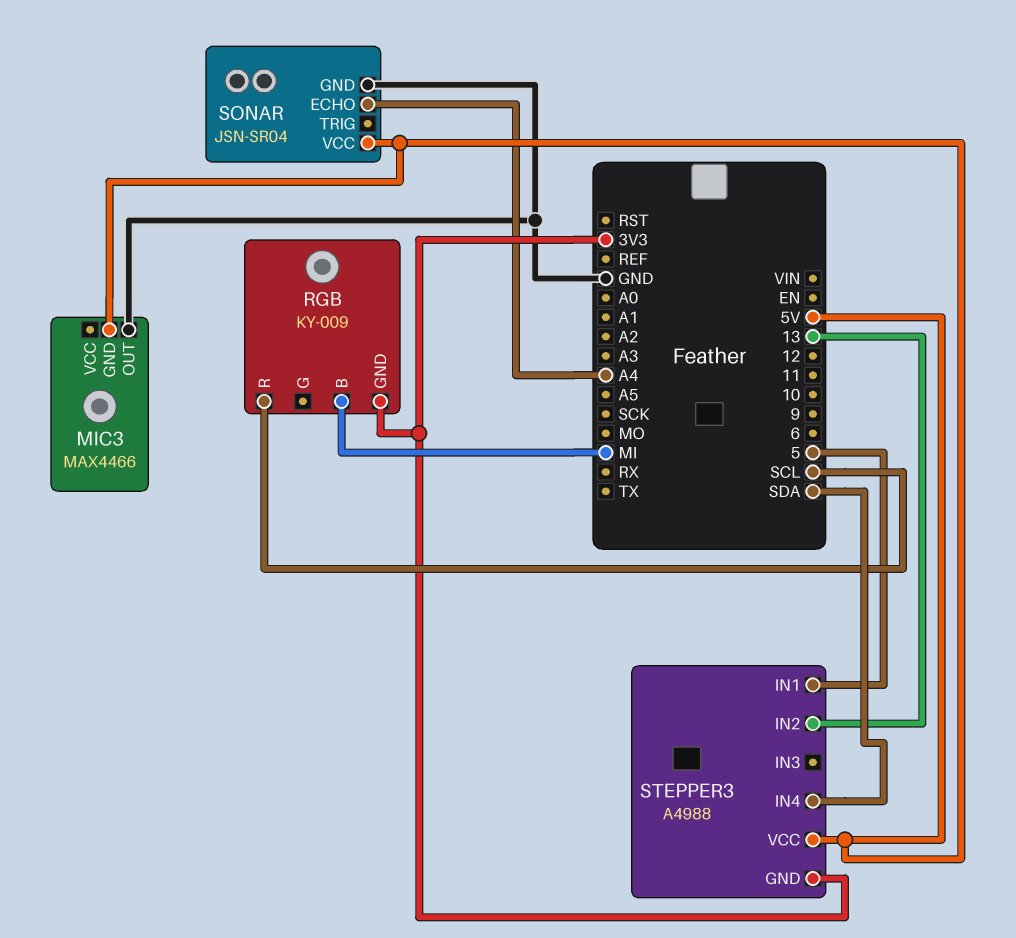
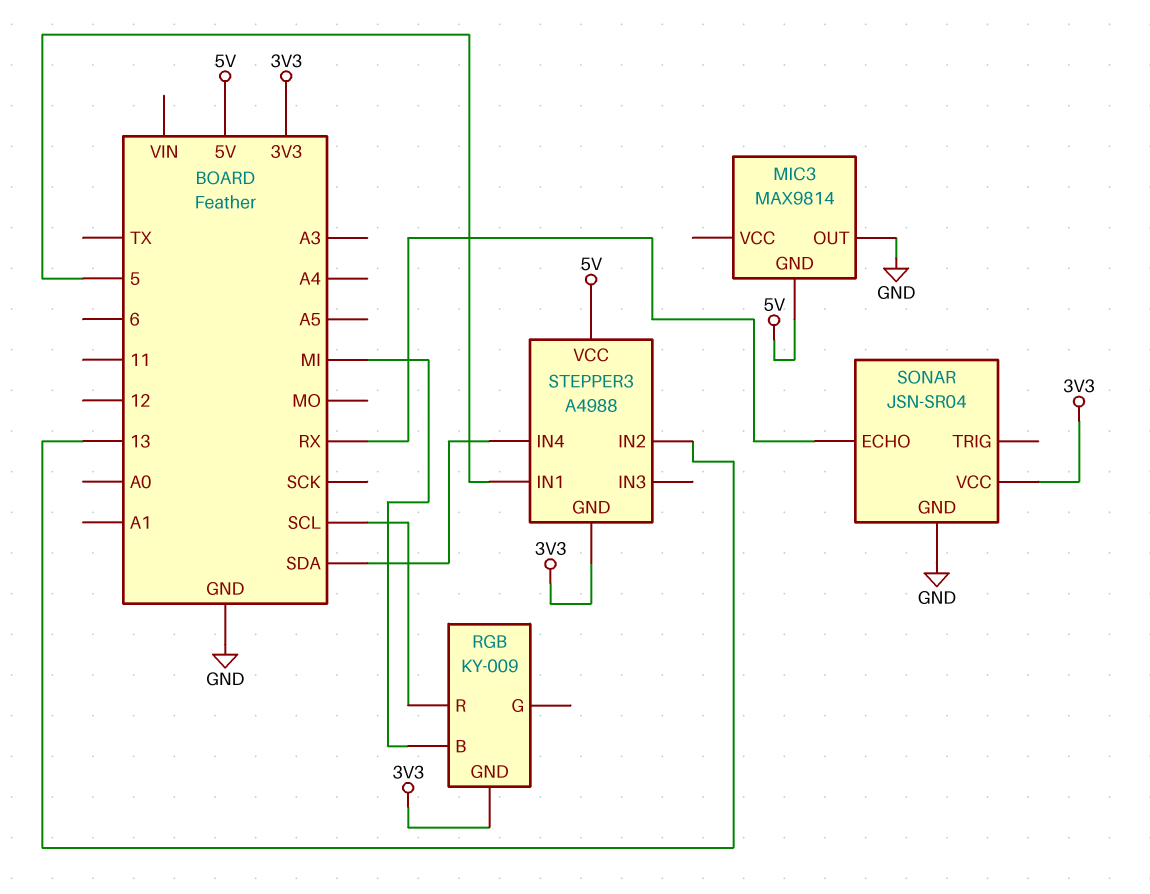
MIC3: MAX4466 -> MAX9814
SONAR pin ECHO: A4 -> RX
SONAR pin VCC: 5V -> 3V3

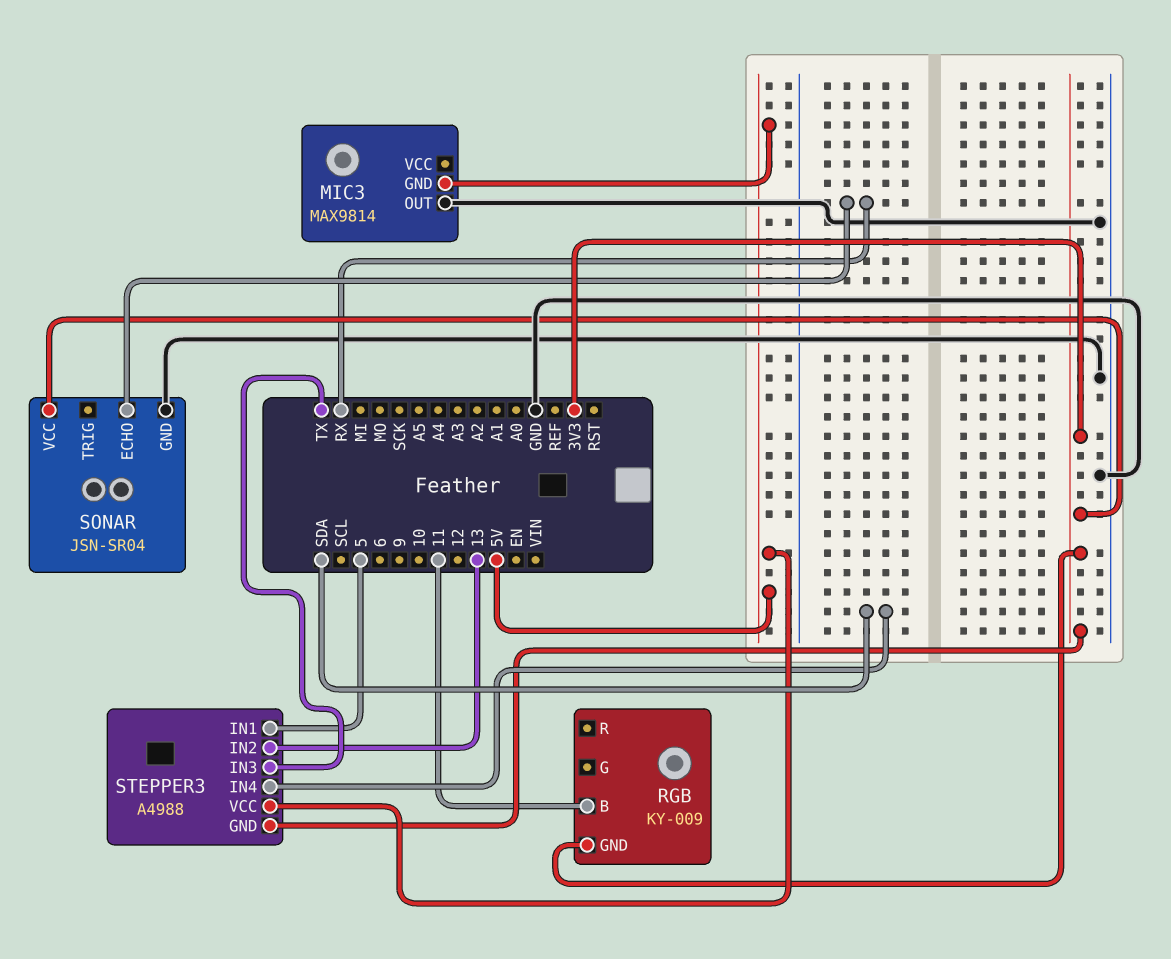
RGB pin B: MI -> 11
RGB pin R: SCL -> none
STEPPER3 pin IN3: none -> TX

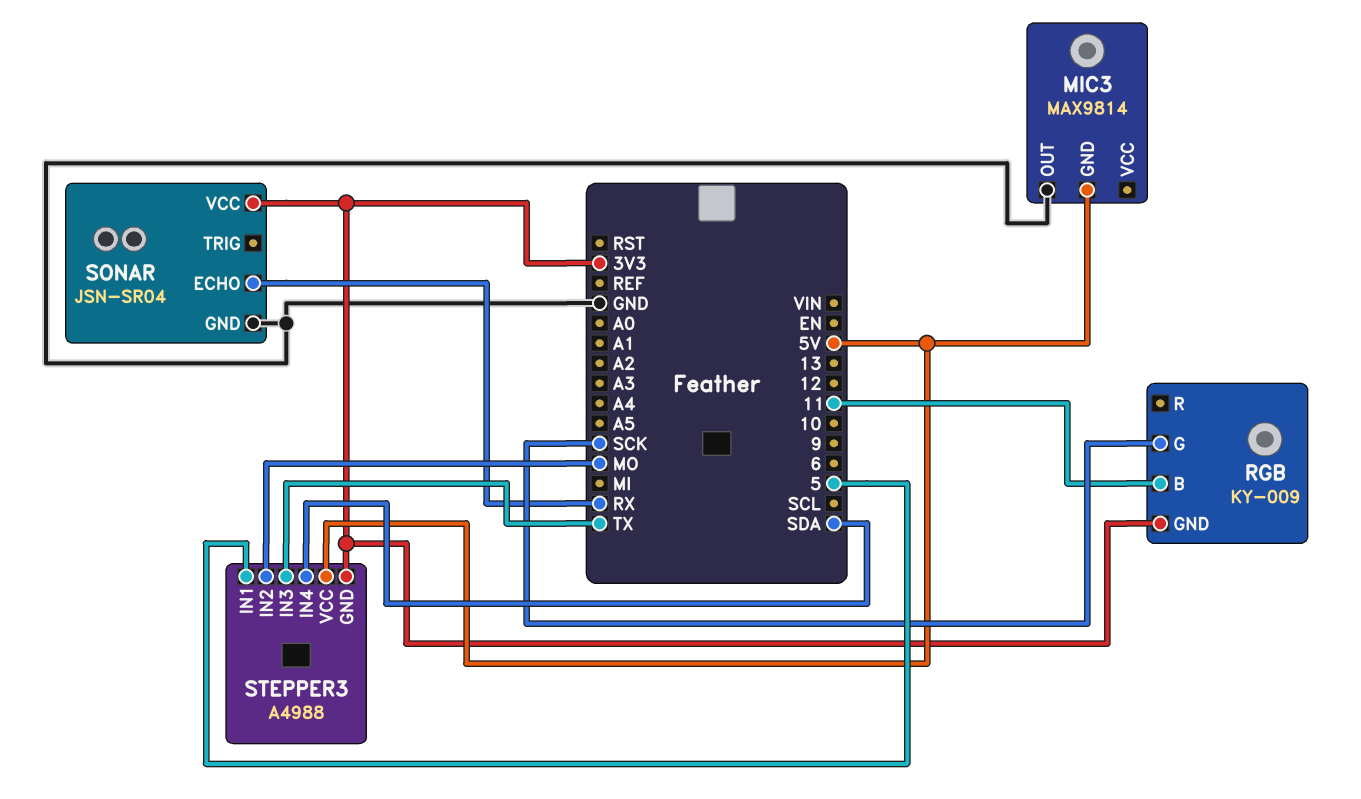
RGB pin G: none -> SCK
STEPPER3 pin IN2: 13 -> MO

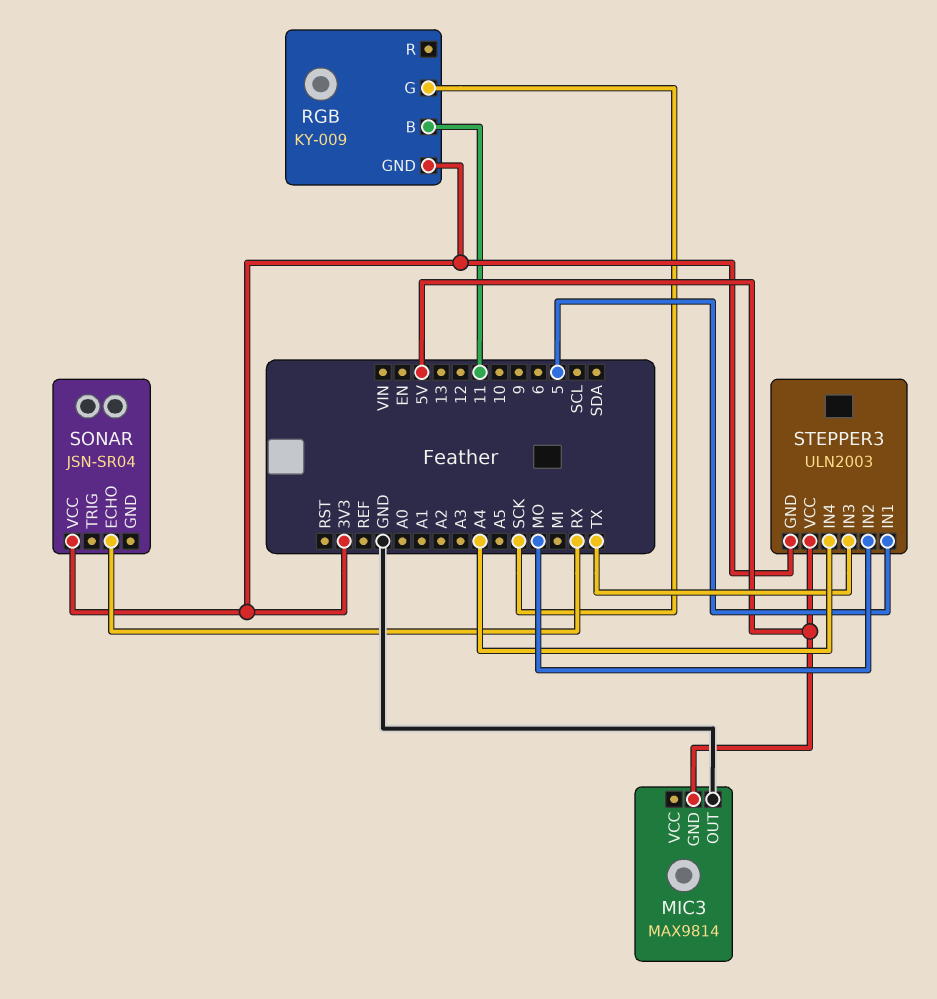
SONAR pin GND: GND -> none
STEPPER3: A4988 -> ULN2003
STEPPER3 pin IN4: SDA -> A4

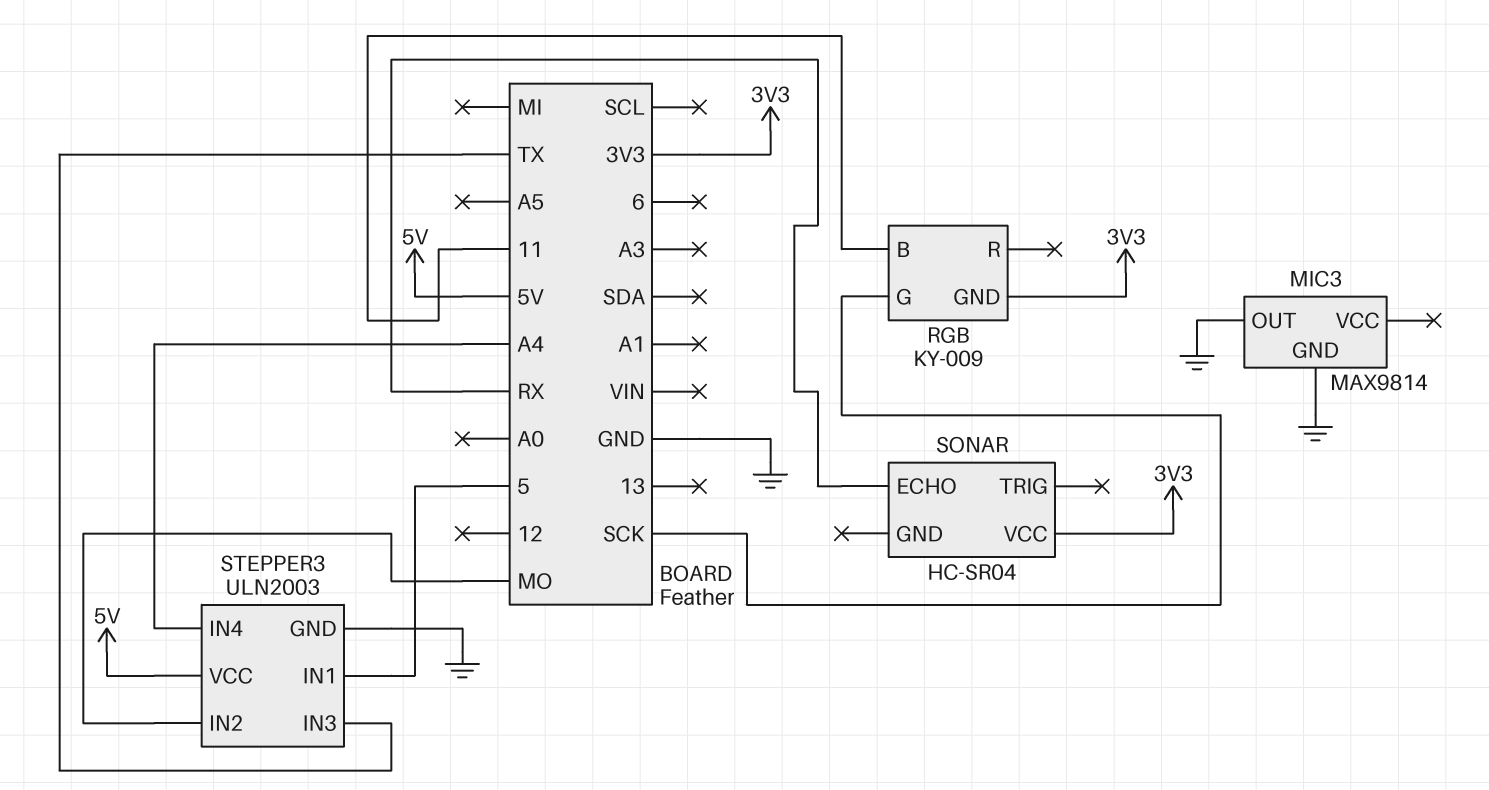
MIC3 pin GND: 5V -> GND
SONAR: JSN-SR04 -> HC-SR04
STEPPER3 pin GND: 3V3 -> GND

